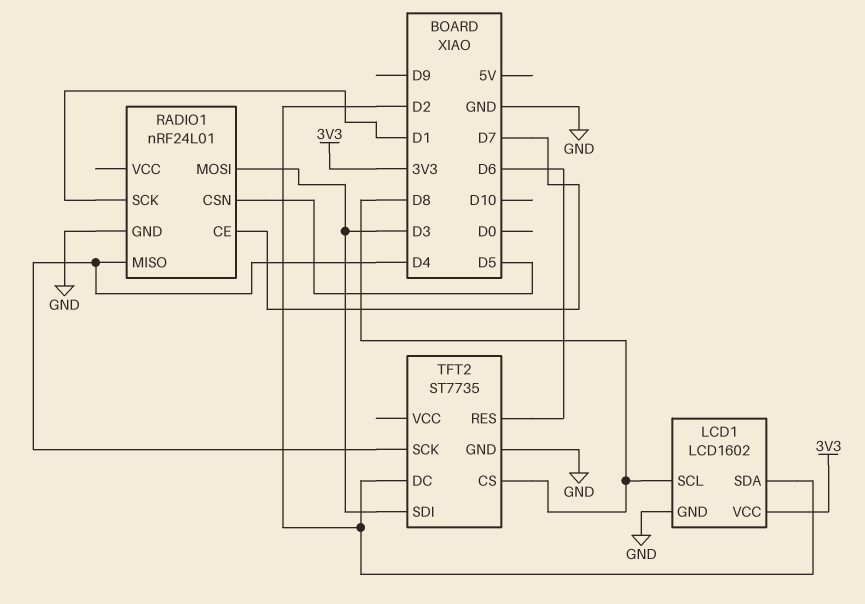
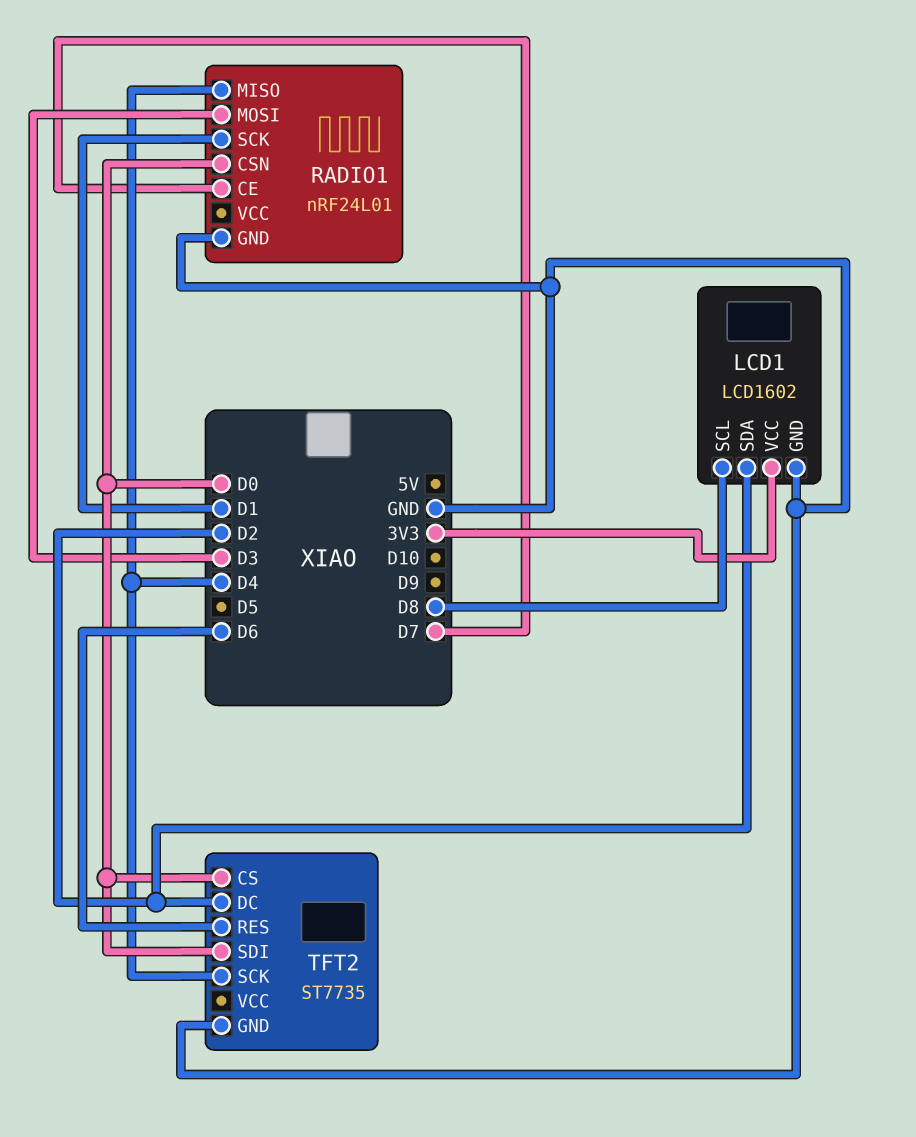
RADIO1 pin CSN: D5 -> D0
TFT2 pin CS: D8 -> D0
TFT2 pin SDI: D3 -> D0

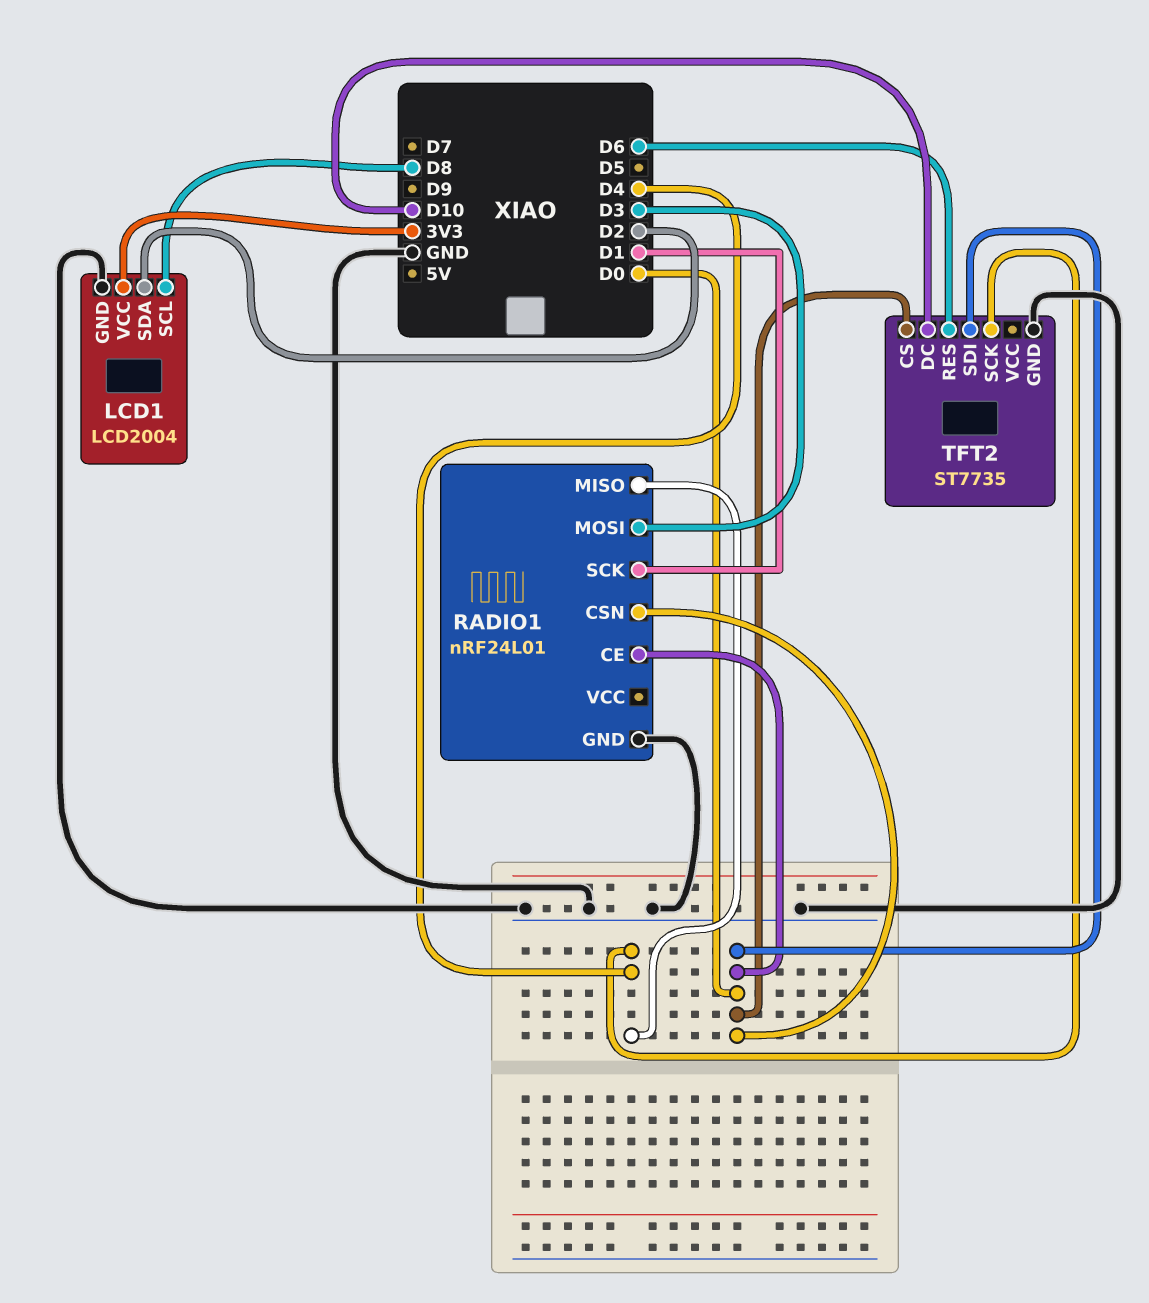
LCD1: LCD1602 -> LCD2004
RADIO1 pin CE: D7 -> D0
TFT2 pin DC: D2 -> D10

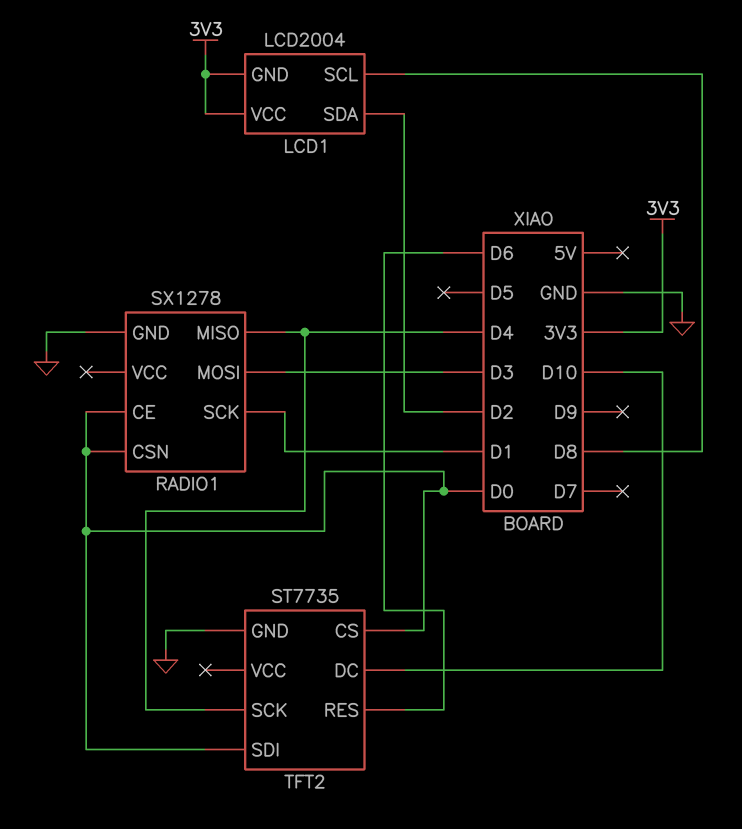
LCD1 pin GND: GND -> 3V3
RADIO1: nRF24L01 -> SX1278

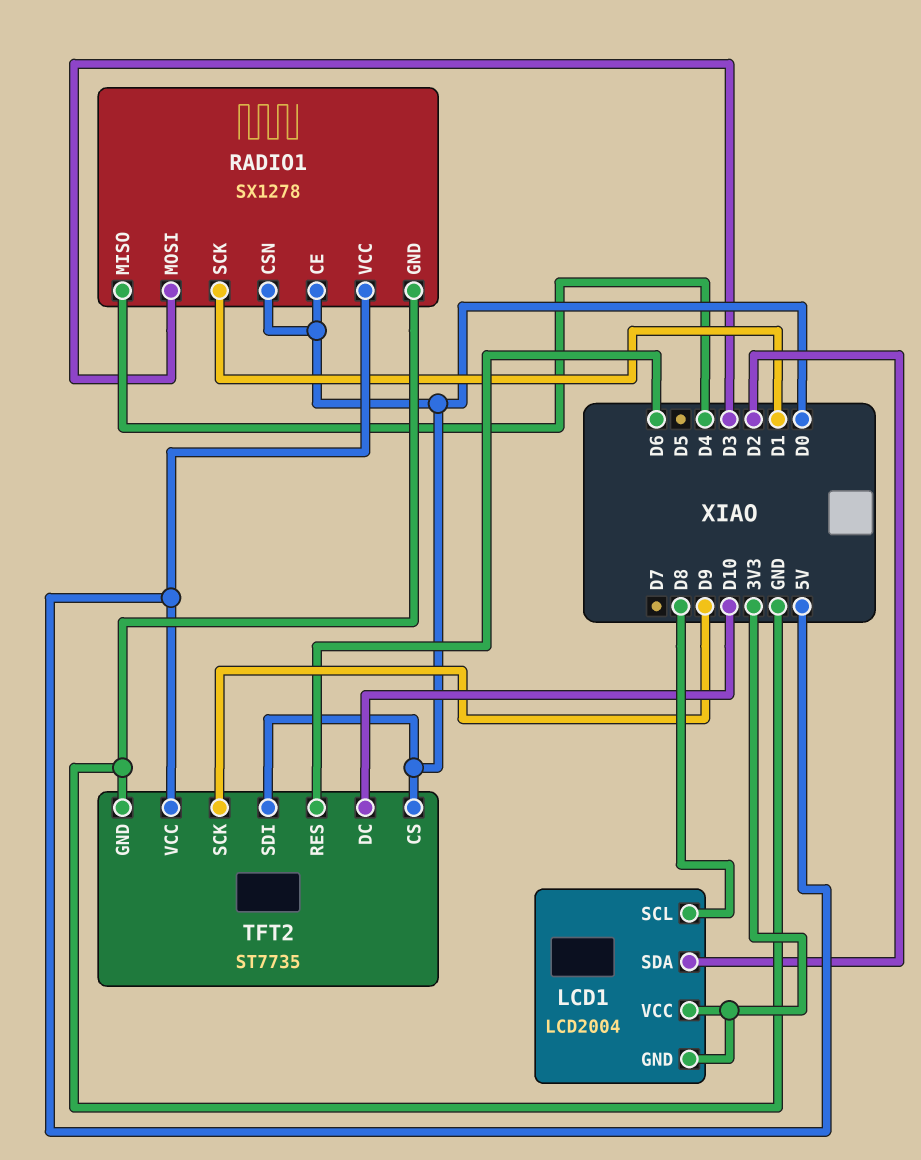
RADIO1 pin VCC: none -> 5V
TFT2 pin SCK: D4 -> D9
TFT2 pin VCC: none -> 5V

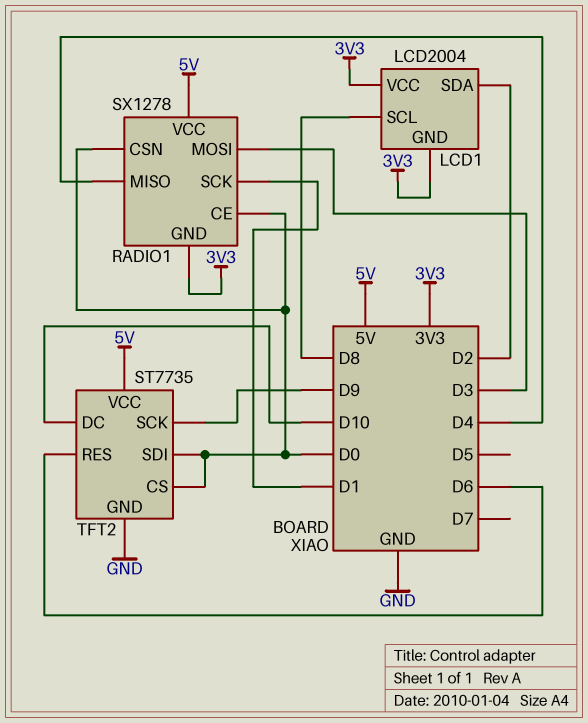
RADIO1 pin GND: GND -> 3V3

